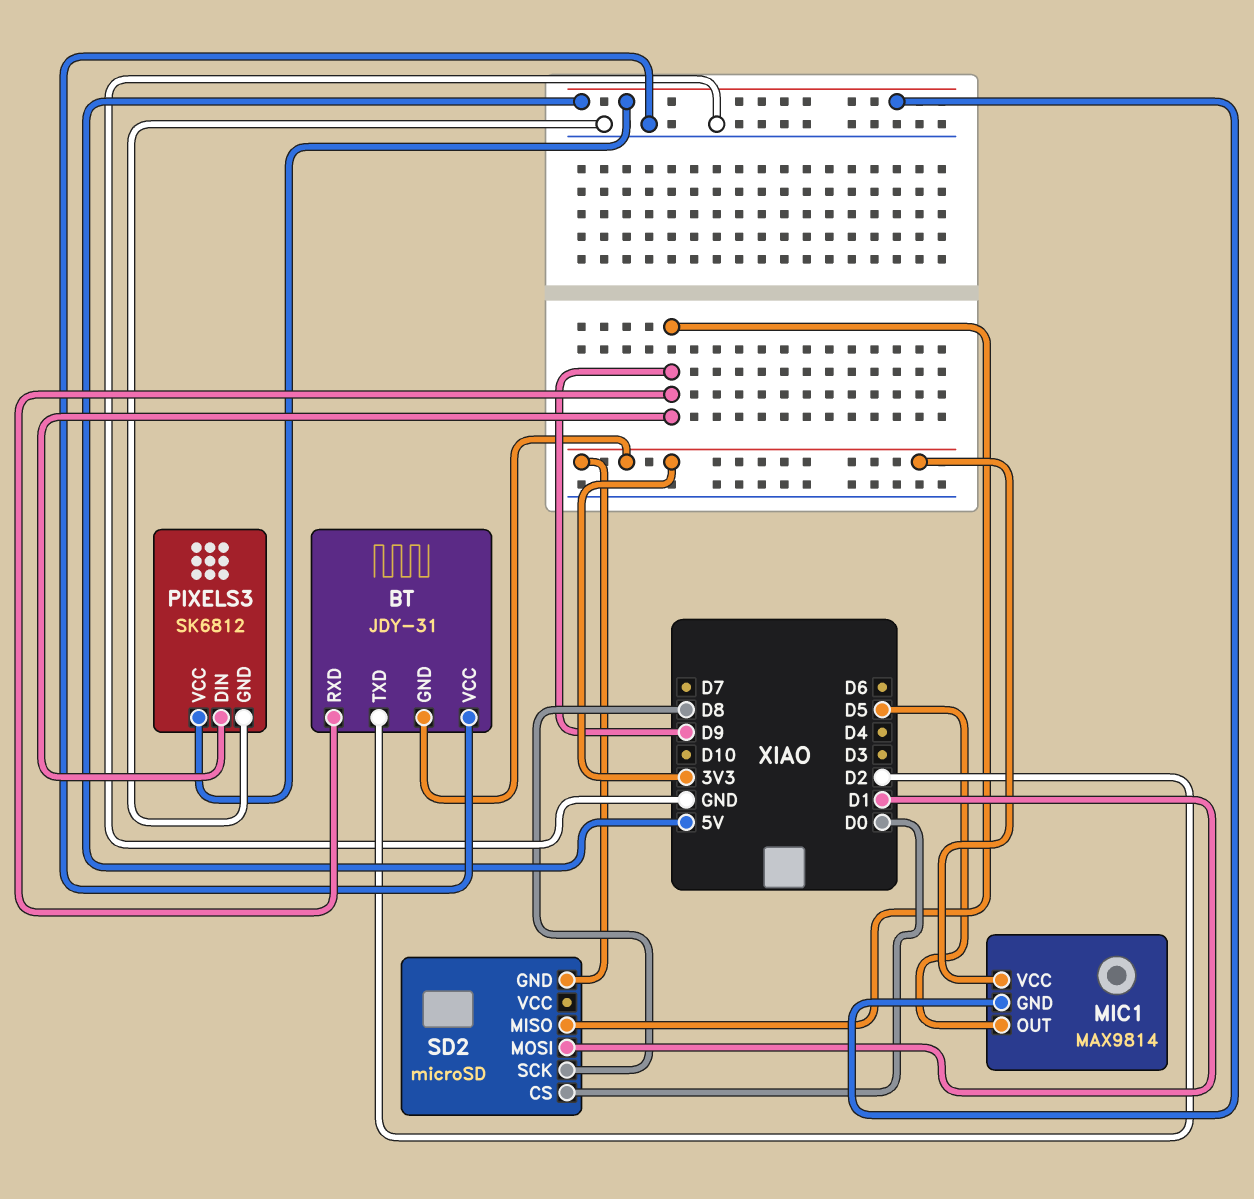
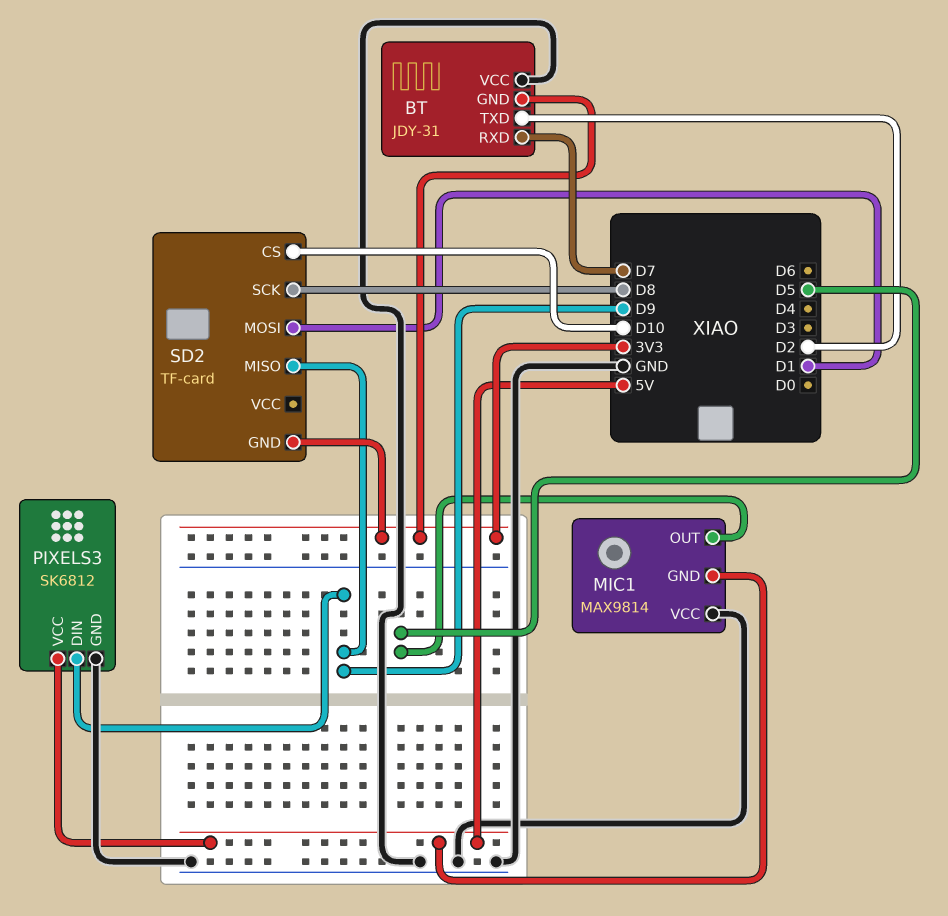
BT pin RXD: D9 -> D7
MIC1 pin VCC: 3V3 -> GND
SD2: microSD -> TF-card
SD2 pin CS: D0 -> D10

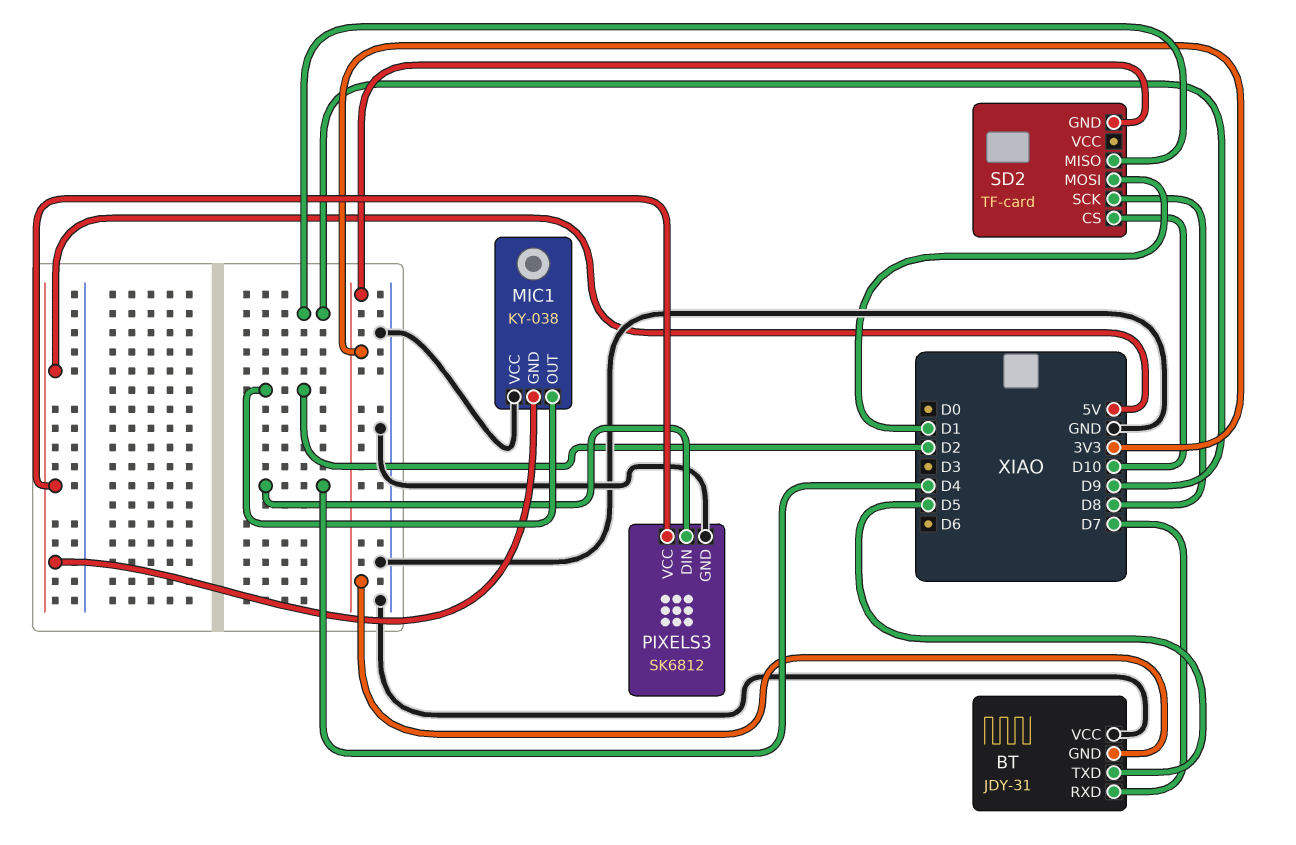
BT pin TXD: D2 -> D5
MIC1: MAX9814 -> KY-038
MIC1 pin OUT: D5 -> D2
PIXELS3 pin DIN: D9 -> D4

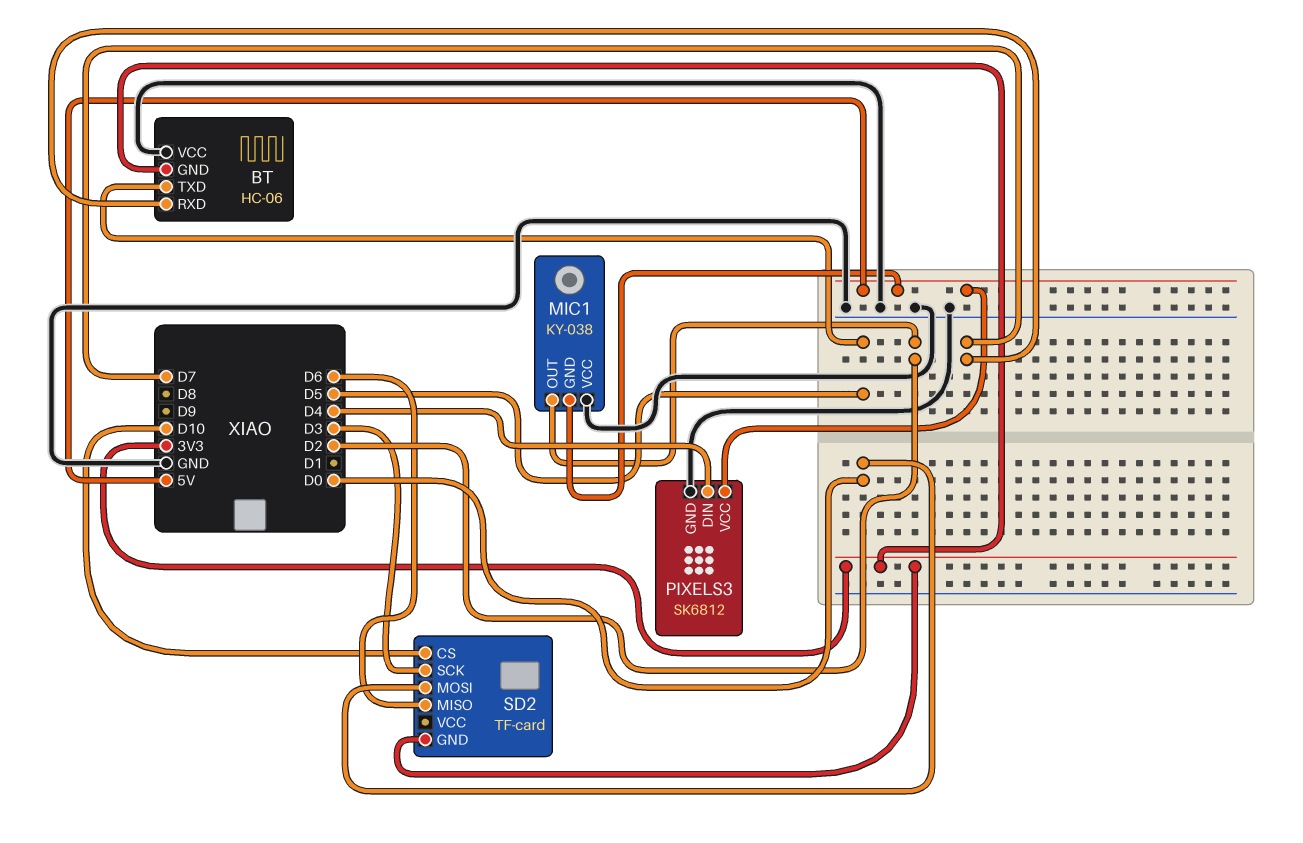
BT: JDY-31 -> HC-06
SD2 pin MISO: D9 -> D6
SD2 pin MOSI: D1 -> D0
SD2 pin SCK: D8 -> D3

